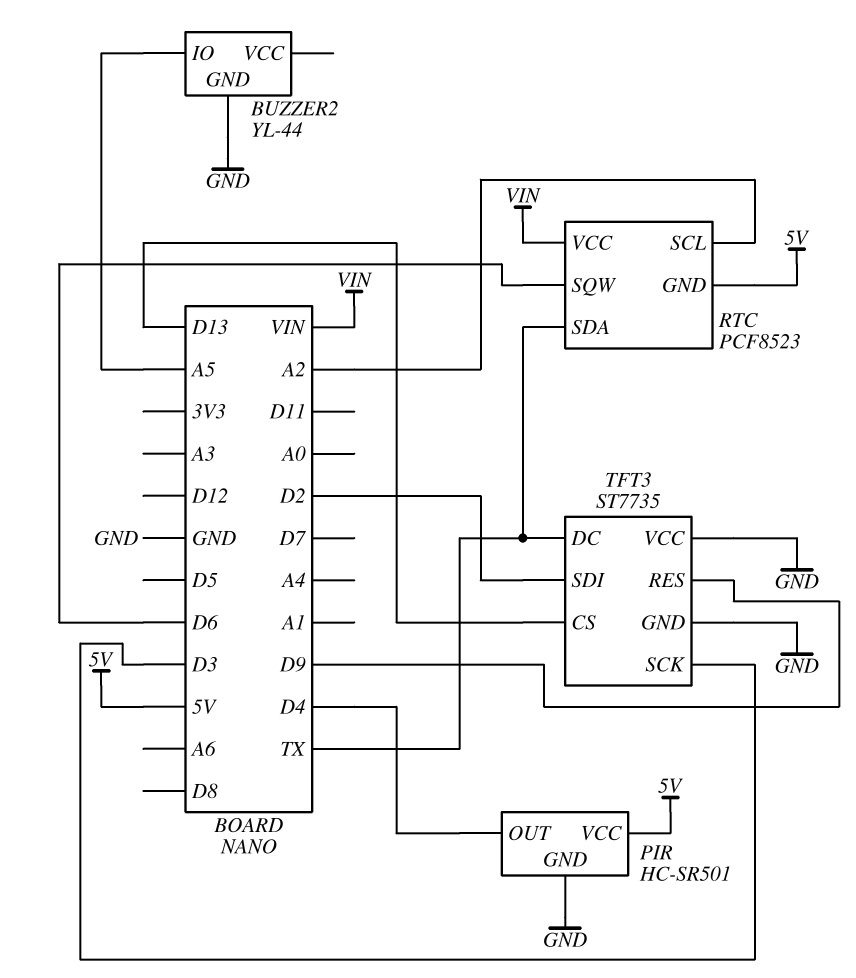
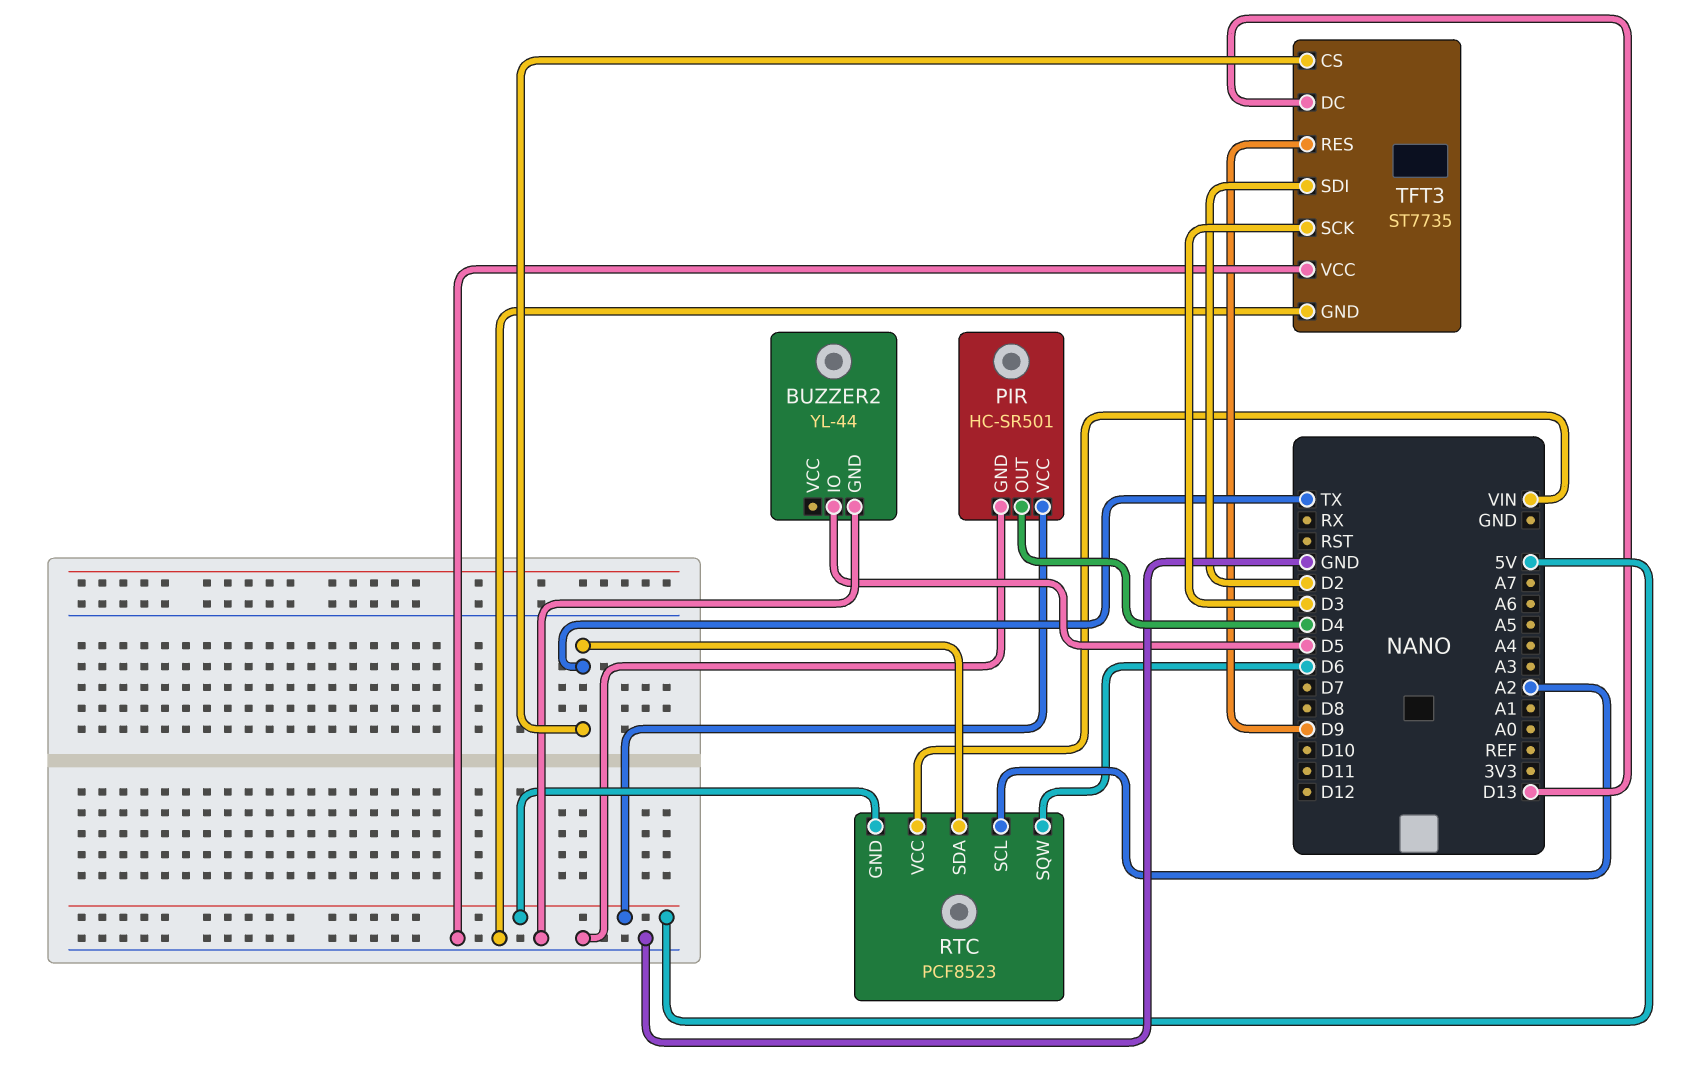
BUZZER2 pin IO: A5 -> D5
TFT3 pin CS: D13 -> TX
TFT3 pin DC: TX -> D13

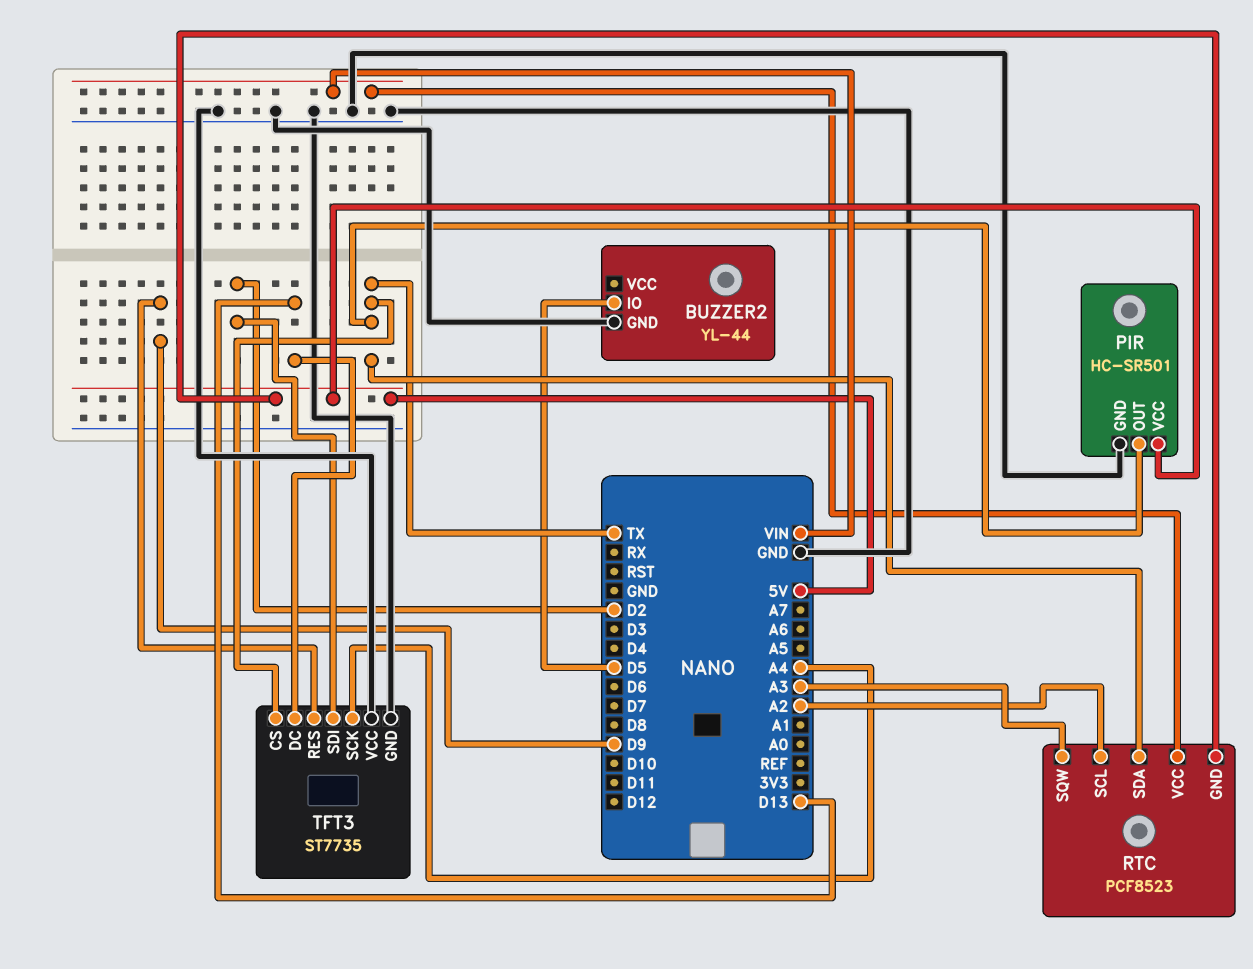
PIR pin OUT: D4 -> TX
RTC pin SQW: D6 -> A3
TFT3 pin SCK: D3 -> A4

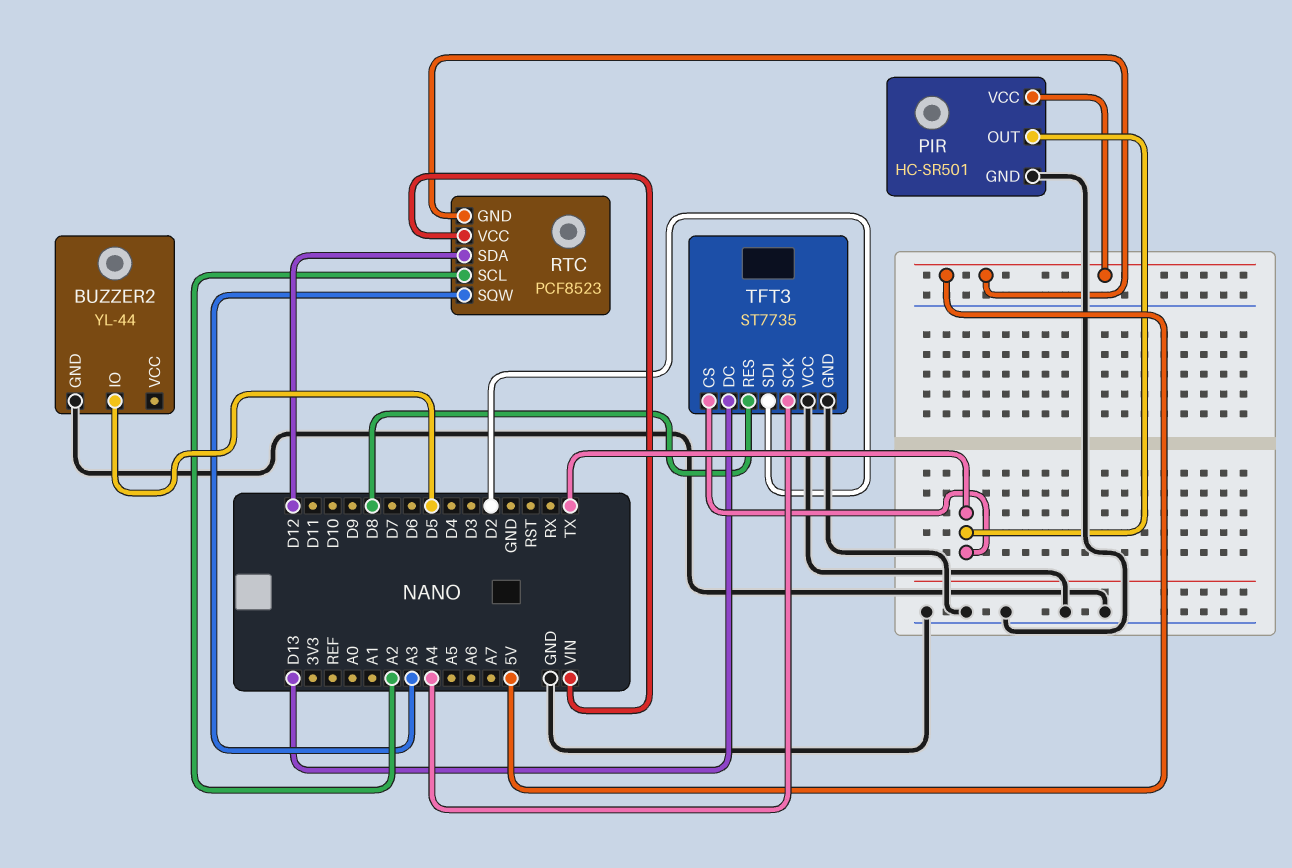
RTC pin SDA: TX -> D12
TFT3 pin RES: D9 -> D8

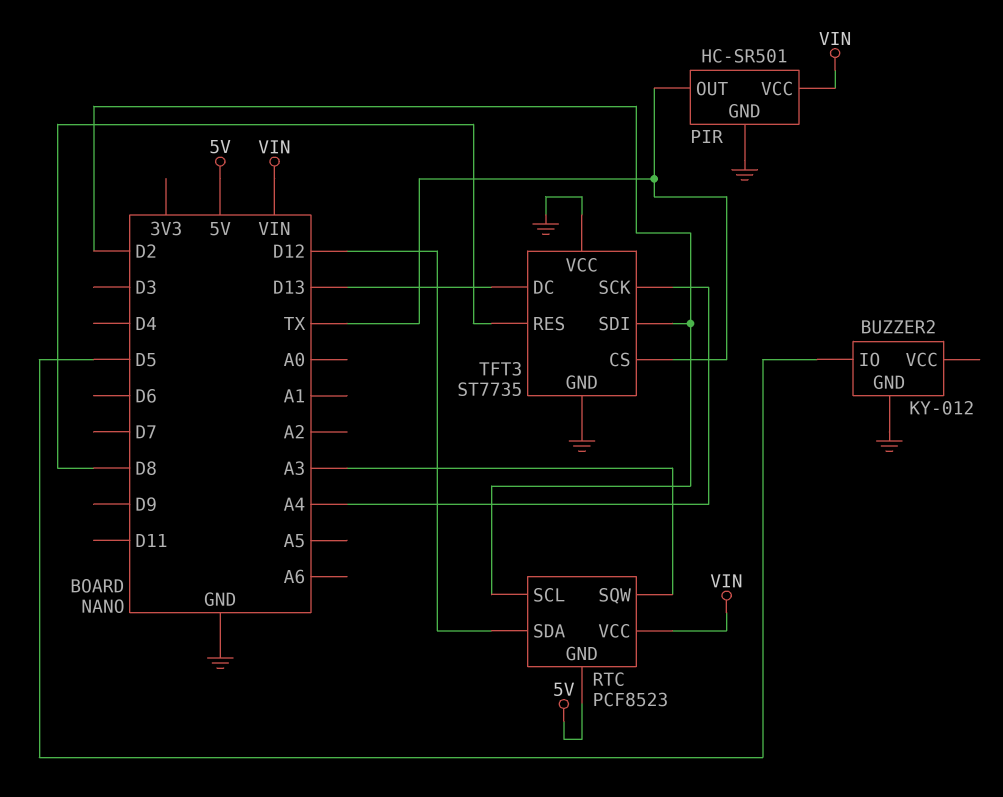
BUZZER2: YL-44 -> KY-012
PIR pin VCC: 5V -> VIN
RTC pin SCL: A2 -> D2

